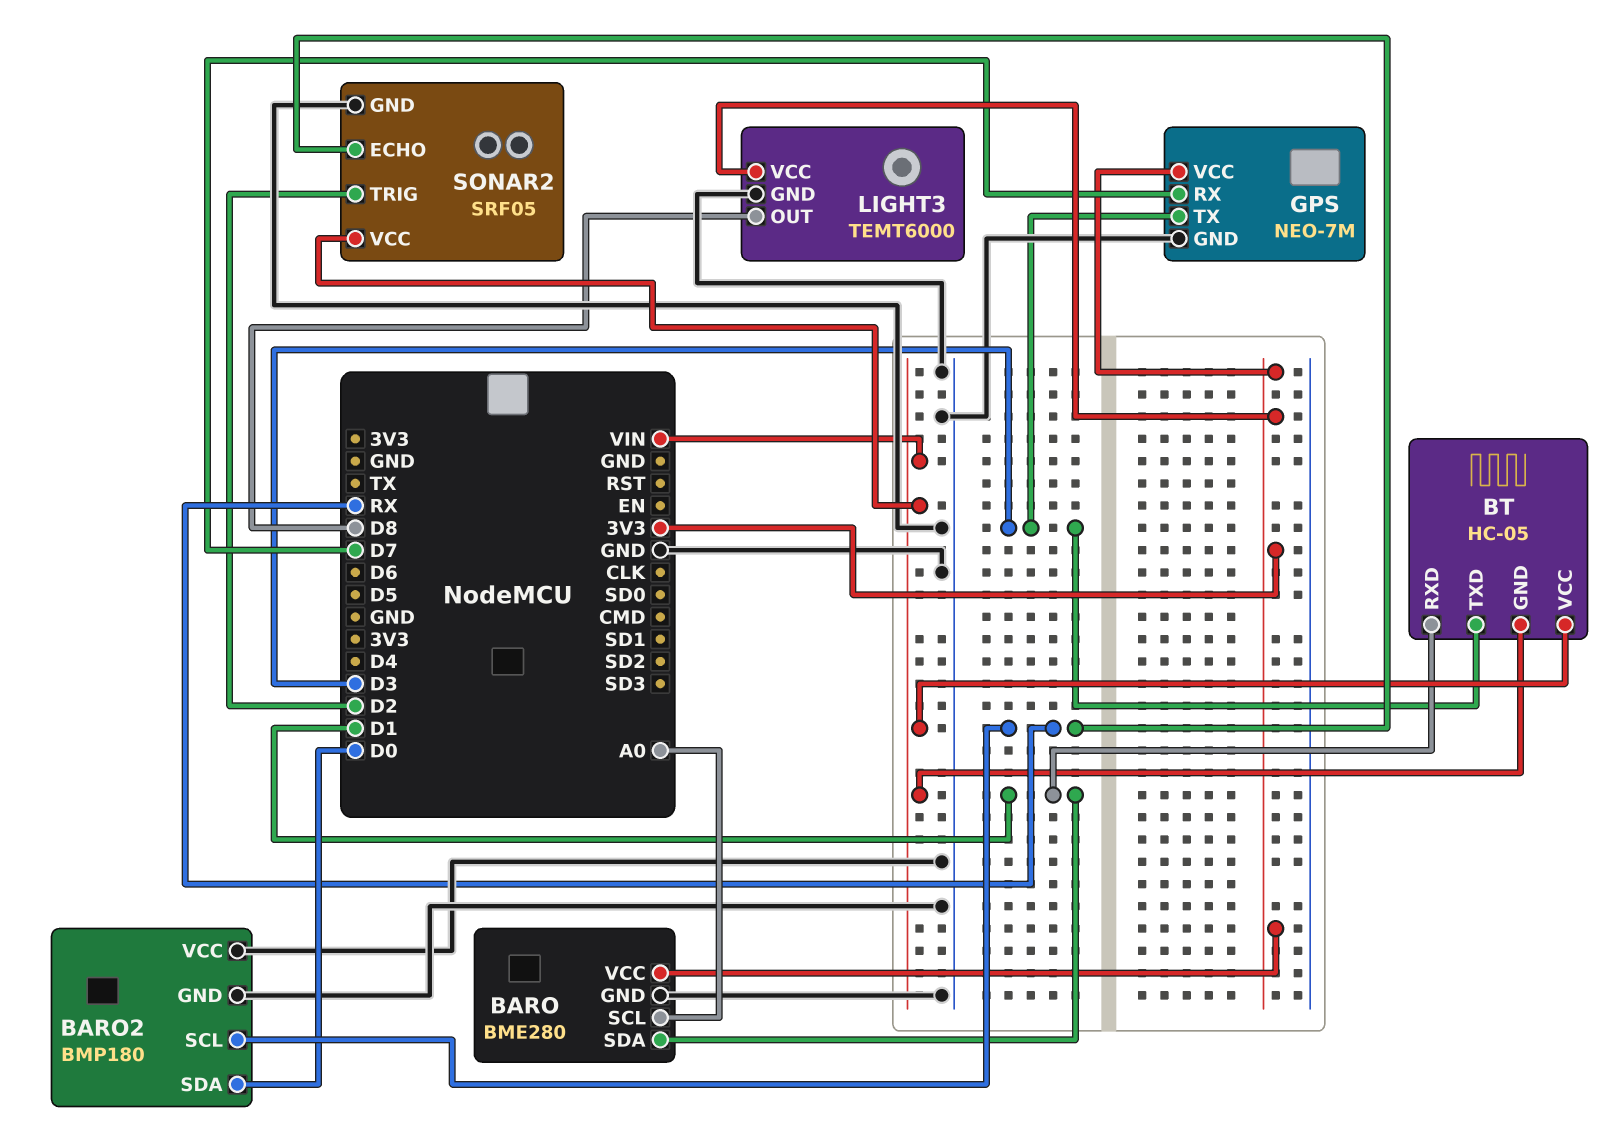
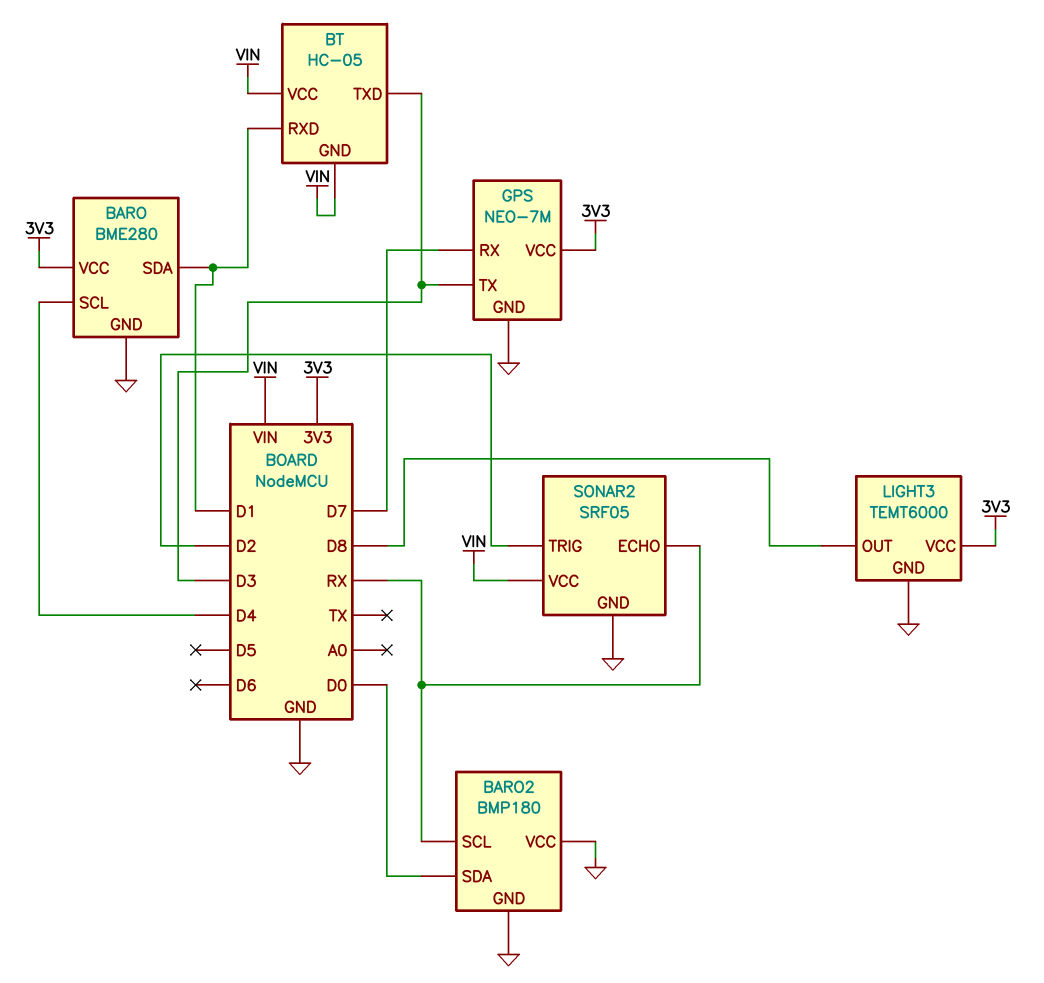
BARO pin SCL: A0 -> D4

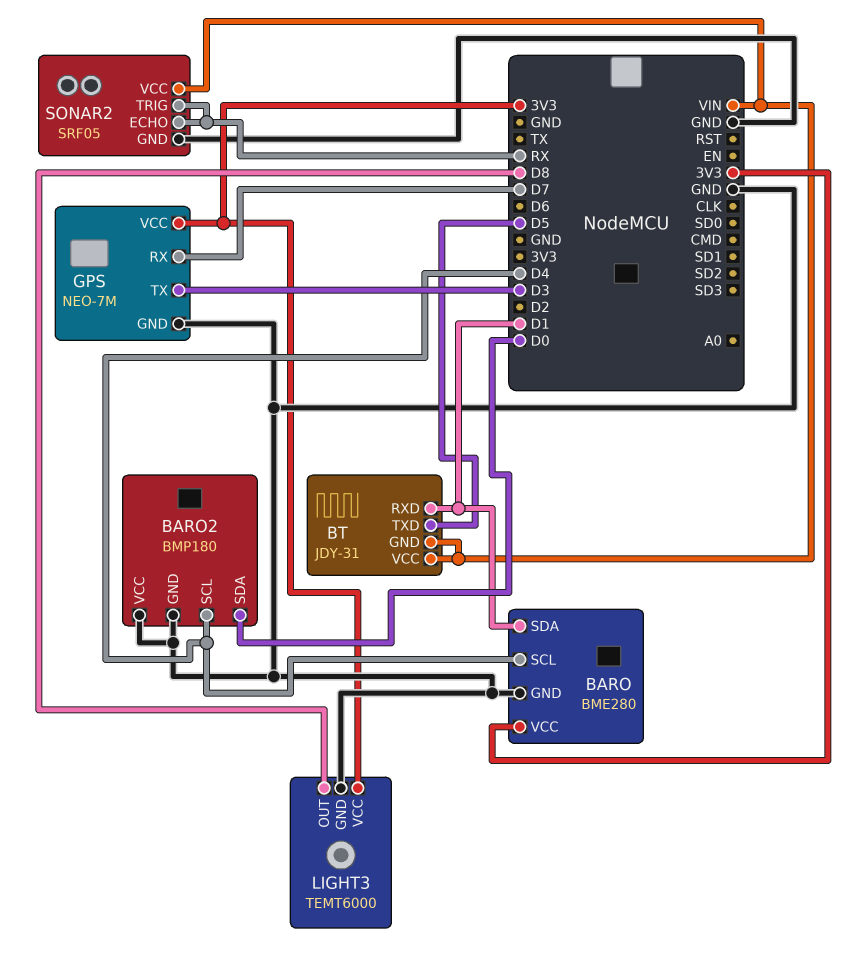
BARO2 pin SCL: RX -> D4
BT: HC-05 -> JDY-31
BT pin TXD: D3 -> D5
SONAR2 pin TRIG: D2 -> RX

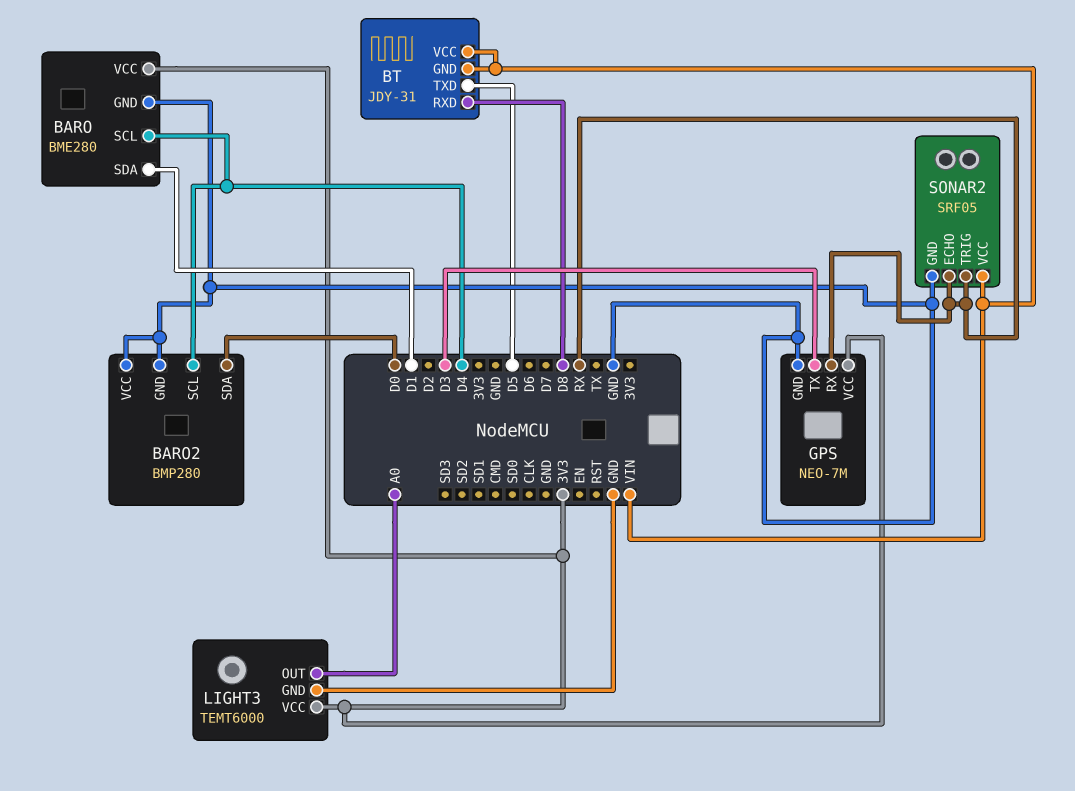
BARO2: BMP180 -> BMP280
BT pin RXD: D1 -> D8
GPS pin RX: D7 -> RX
LIGHT3 pin OUT: D8 -> A0

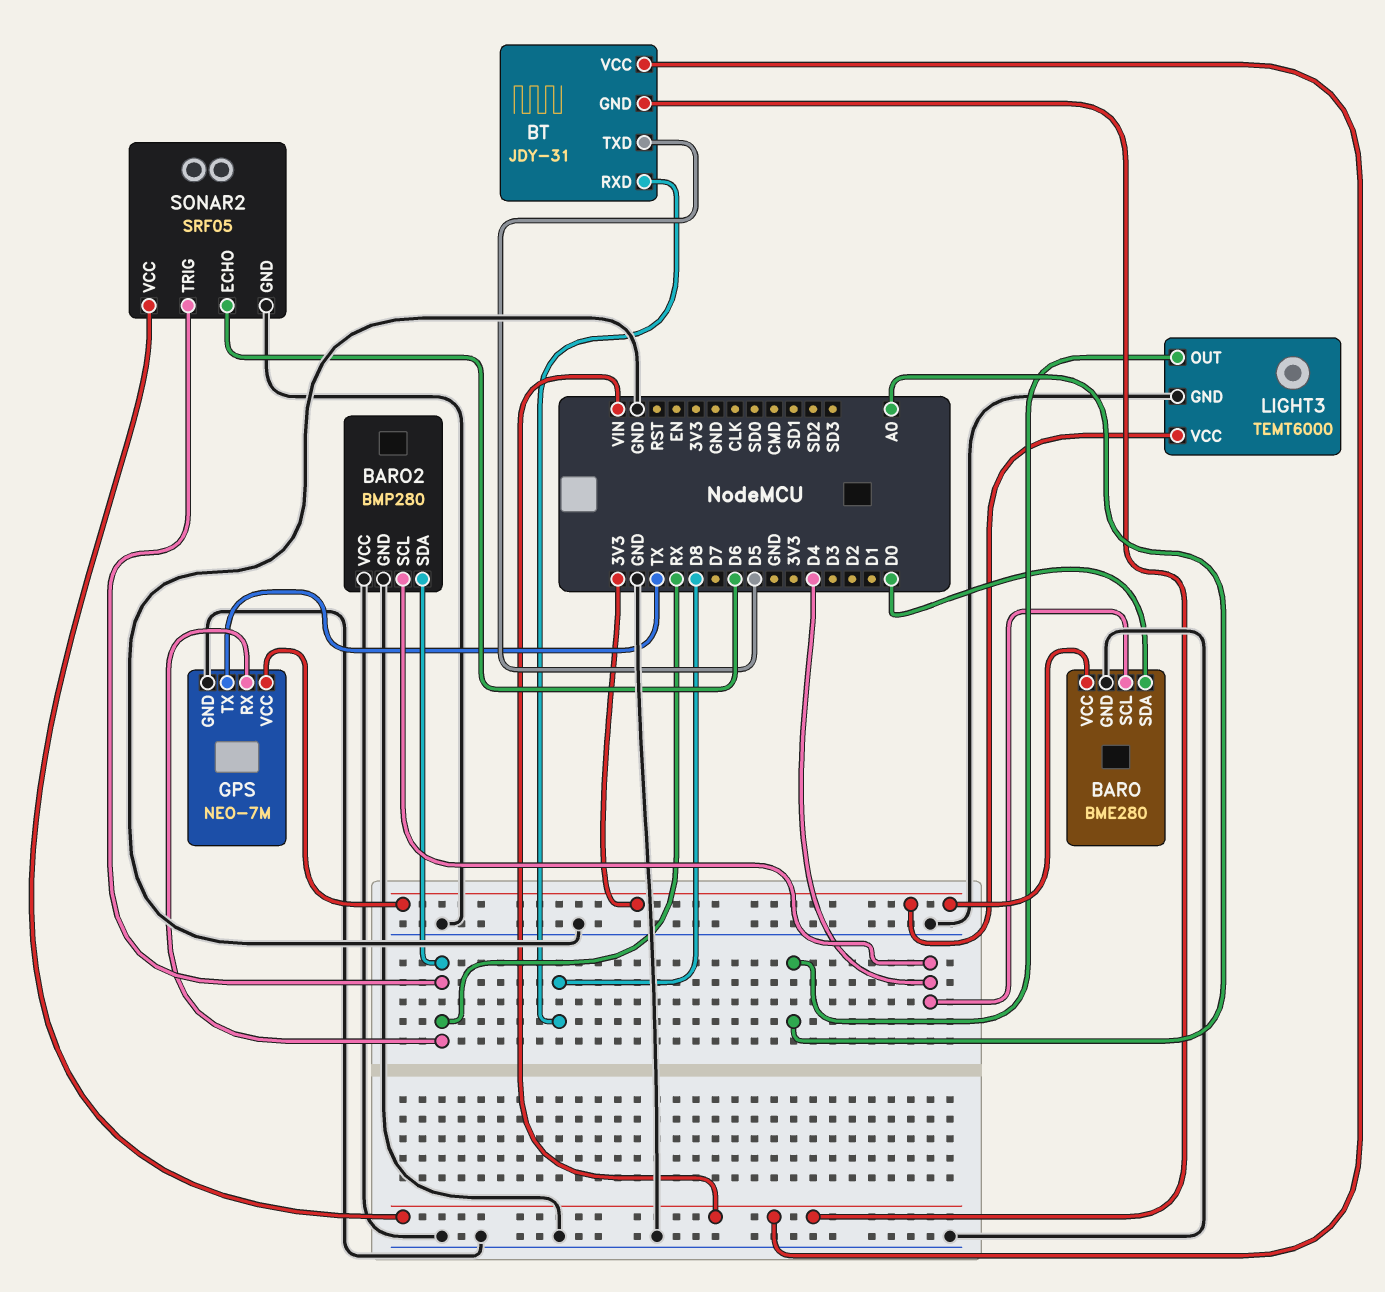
BARO pin SDA: D1 -> D0
BARO2 pin SDA: D0 -> RX
GPS pin TX: D3 -> TX
SONAR2 pin ECHO: RX -> D6

